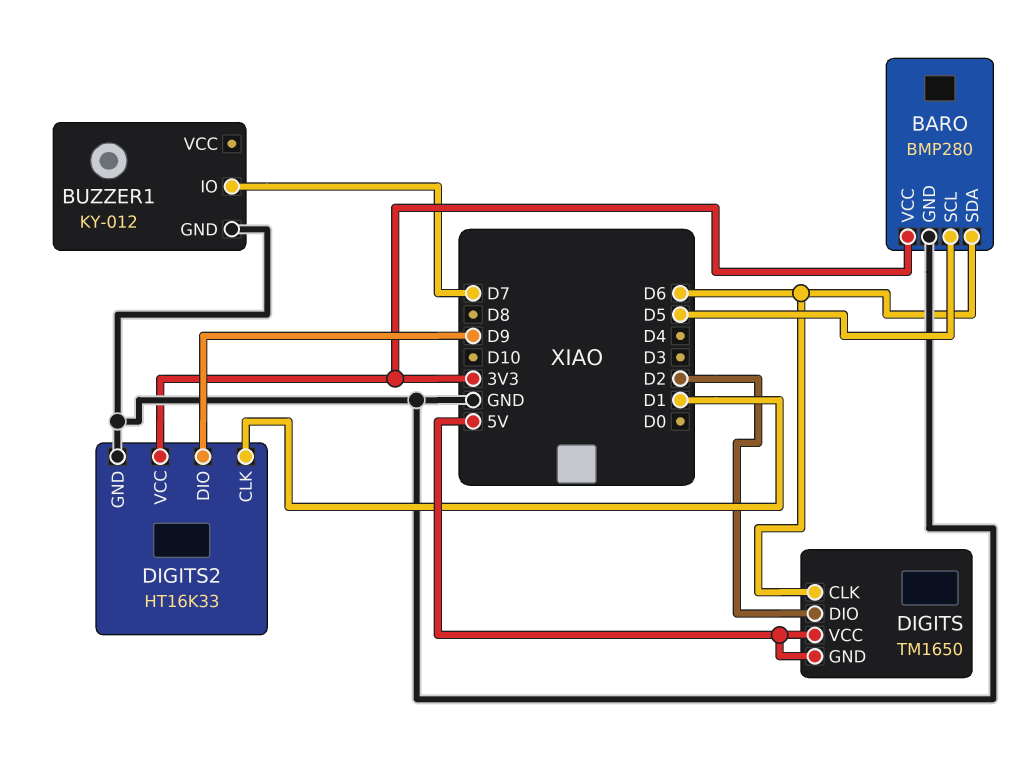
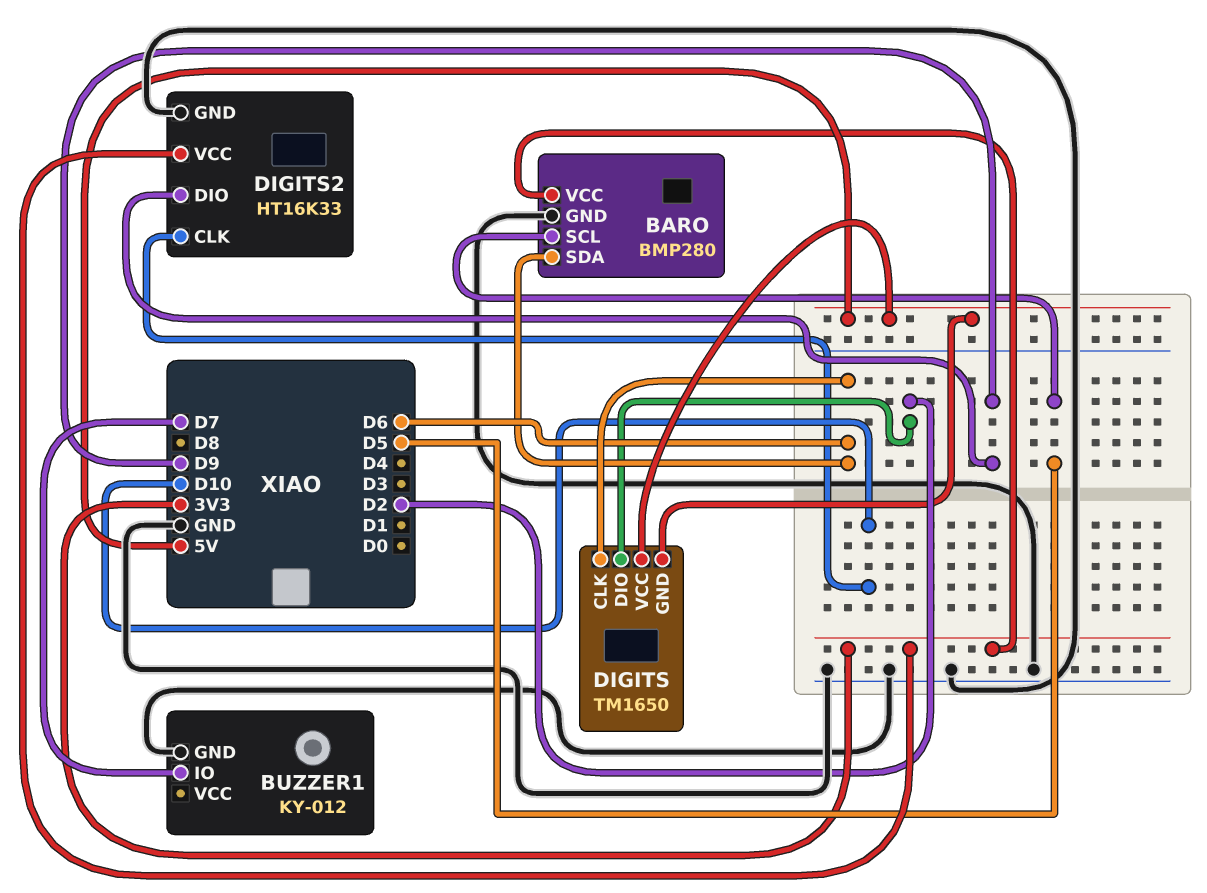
DIGITS2 pin CLK: D1 -> D10

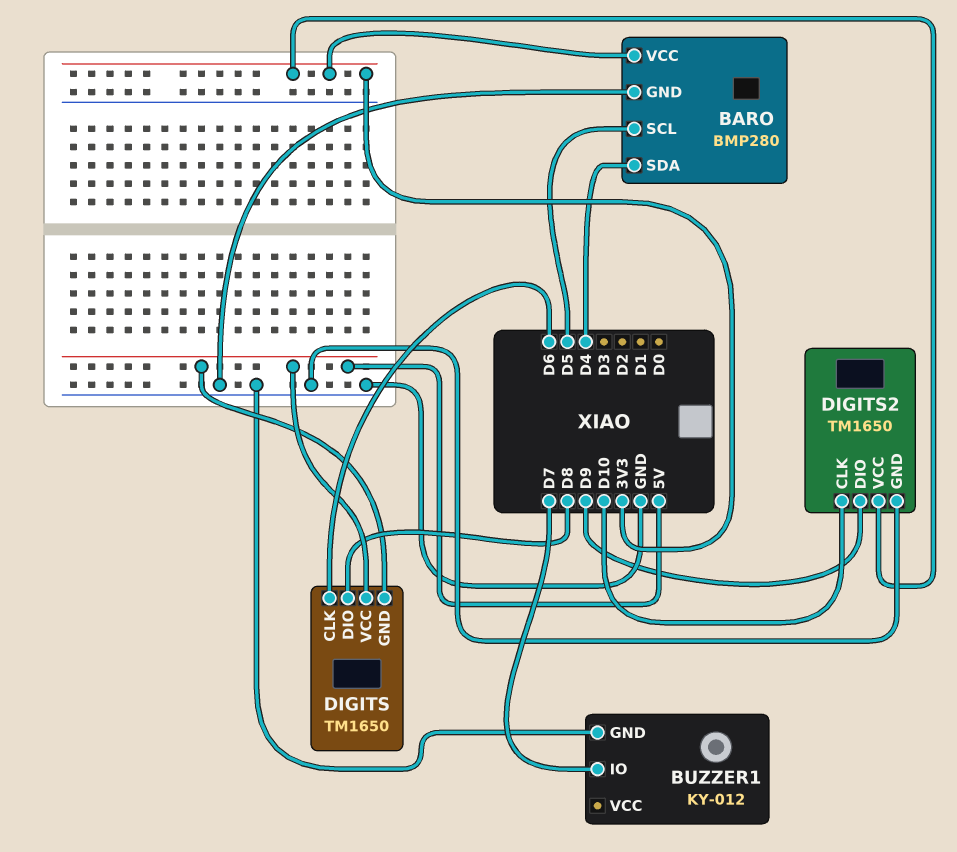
BARO pin SDA: D6 -> D4
DIGITS pin DIO: D2 -> D8
DIGITS2: HT16K33 -> TM1650

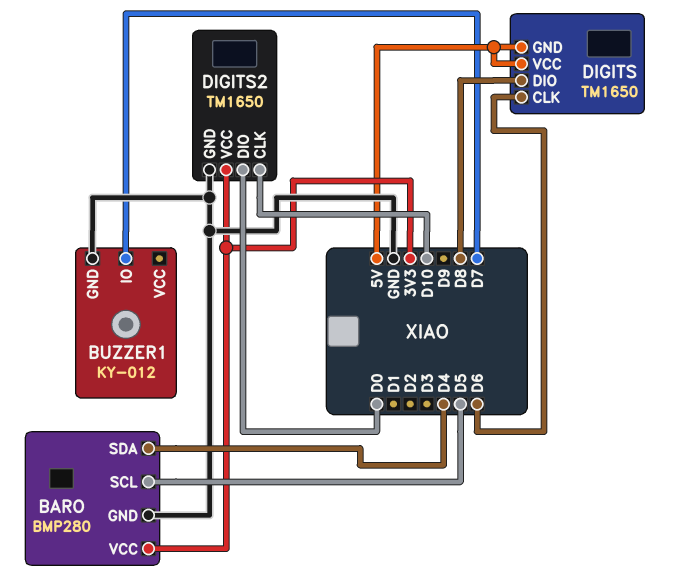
DIGITS2 pin DIO: D9 -> D0

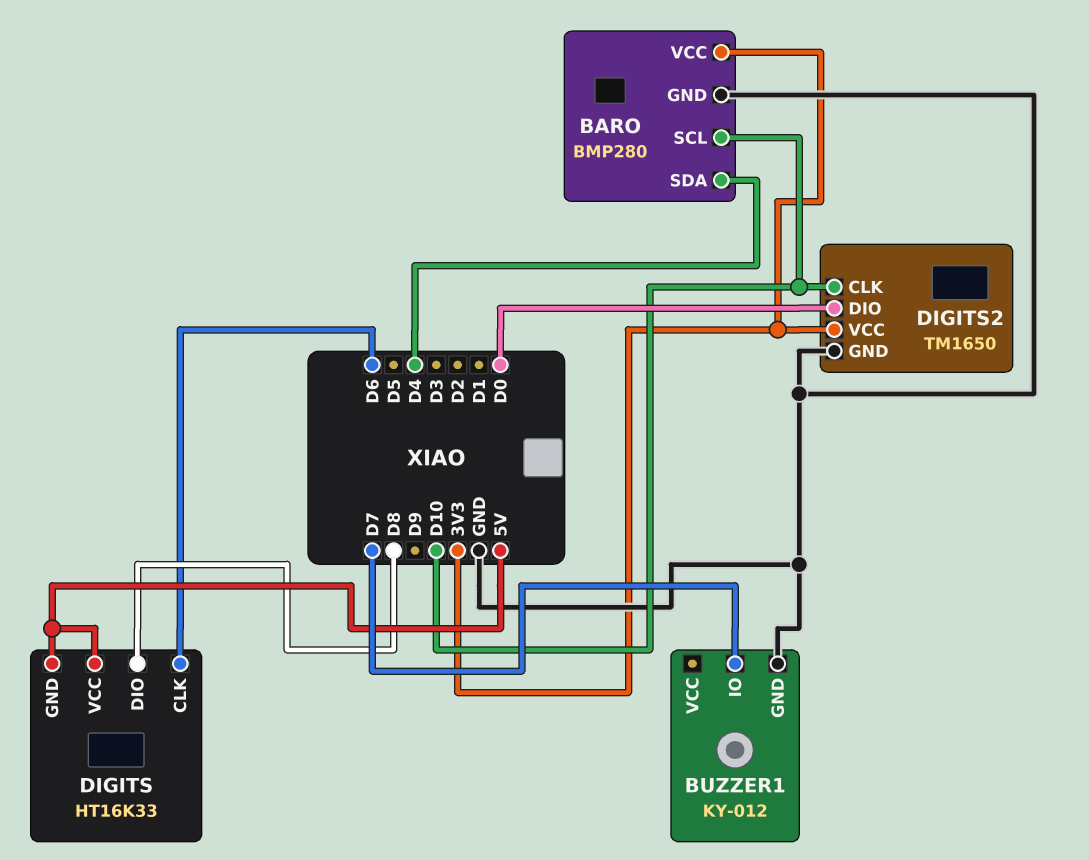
BARO pin SCL: D5 -> D10
DIGITS: TM1650 -> HT16K33

